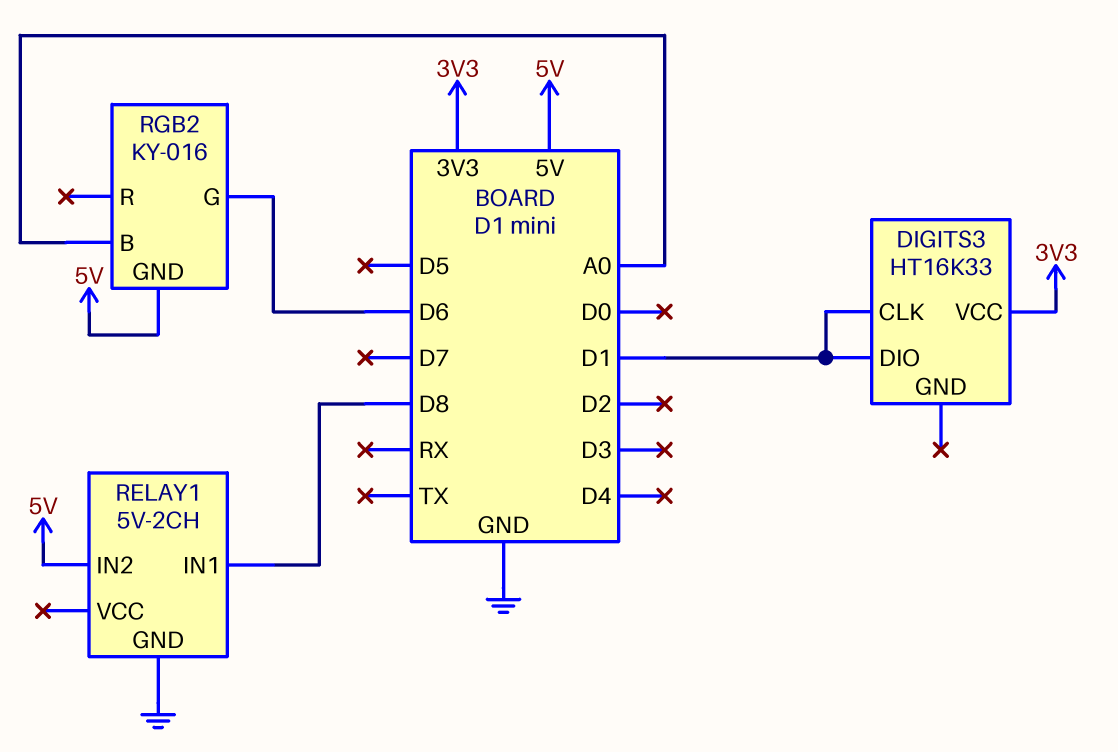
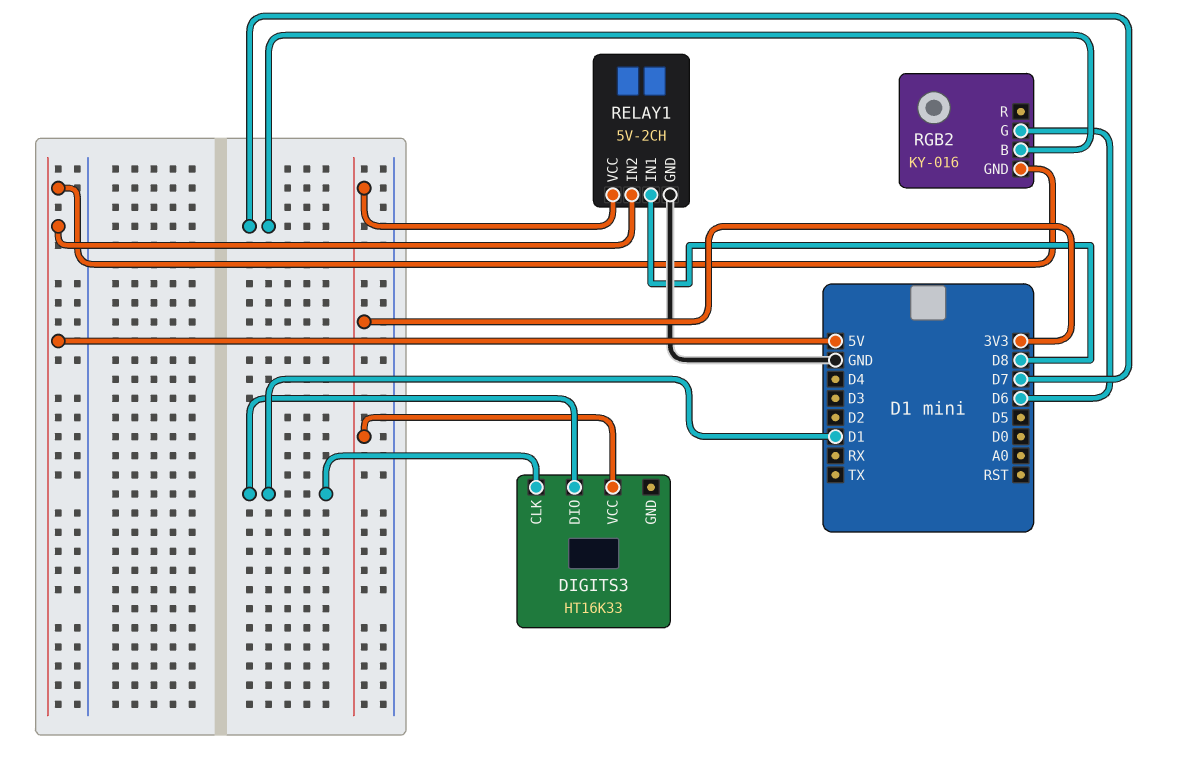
RELAY1 pin VCC: none -> 3V3
RGB2 pin B: A0 -> D7

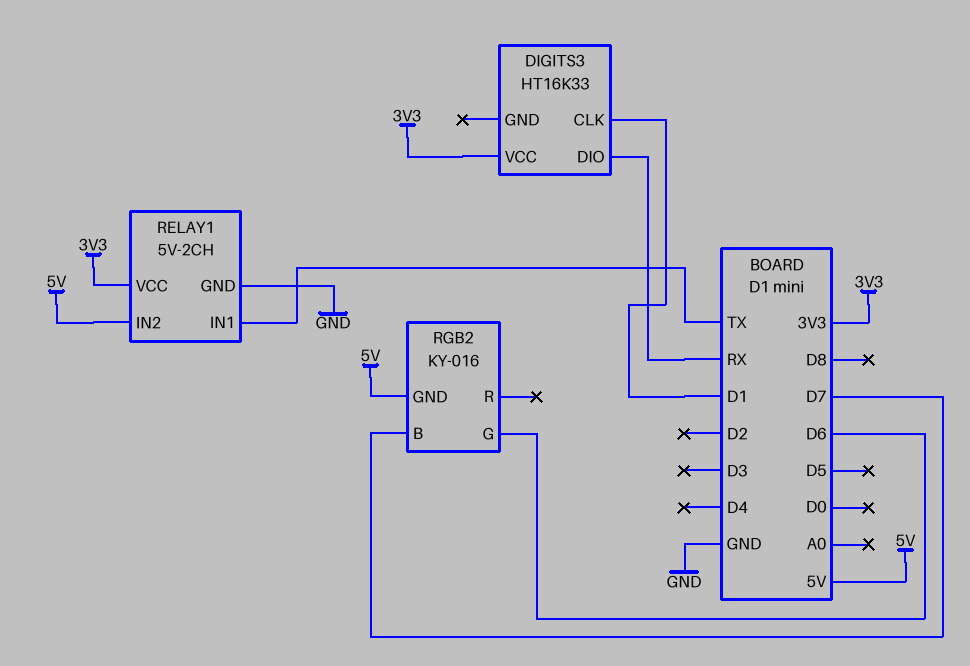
DIGITS3 pin DIO: D1 -> RX
RELAY1 pin IN1: D8 -> TX

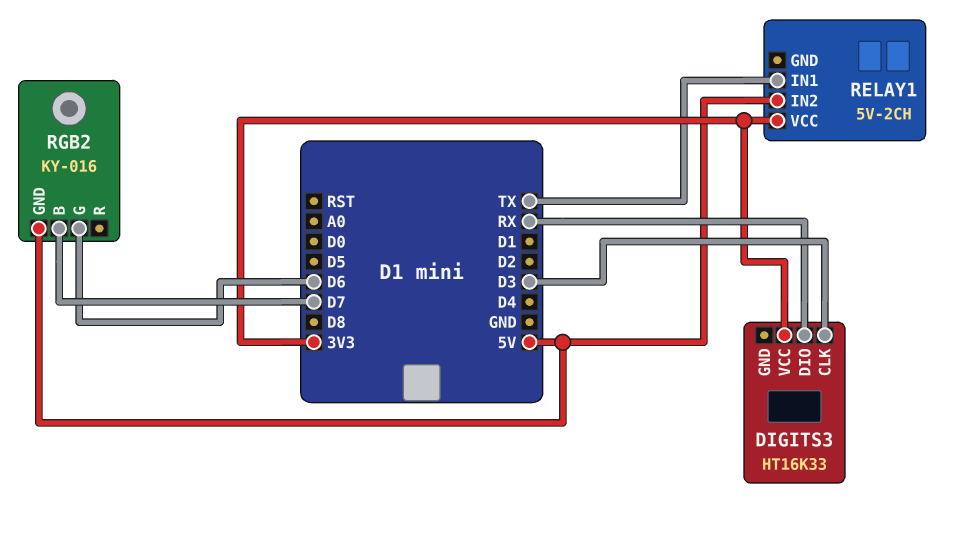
DIGITS3 pin CLK: D1 -> D3
RELAY1 pin GND: GND -> none

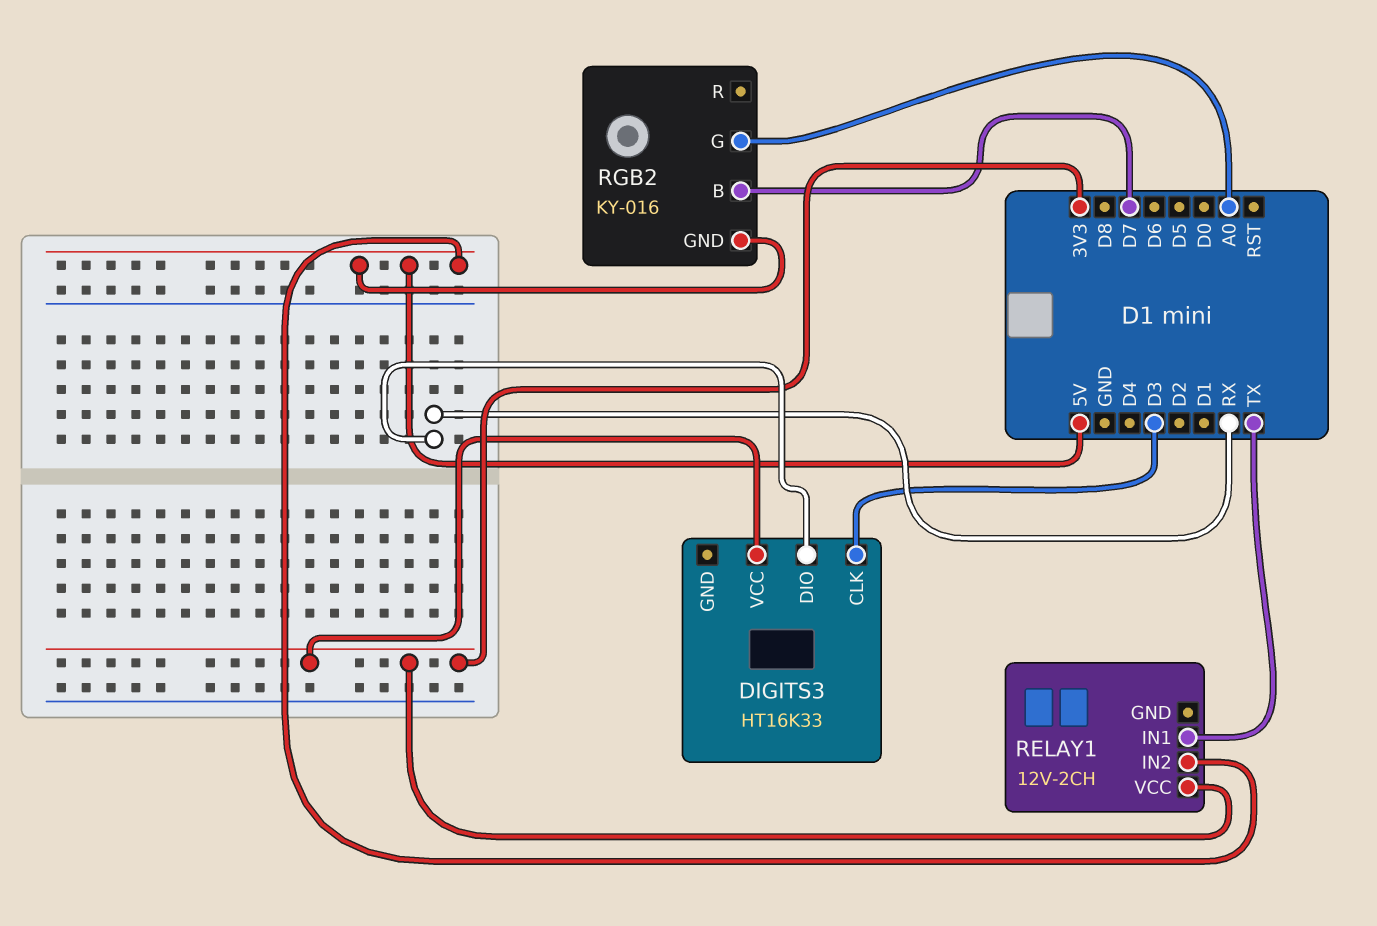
RELAY1: 5V-2CH -> 12V-2CH
RGB2 pin G: D6 -> A0

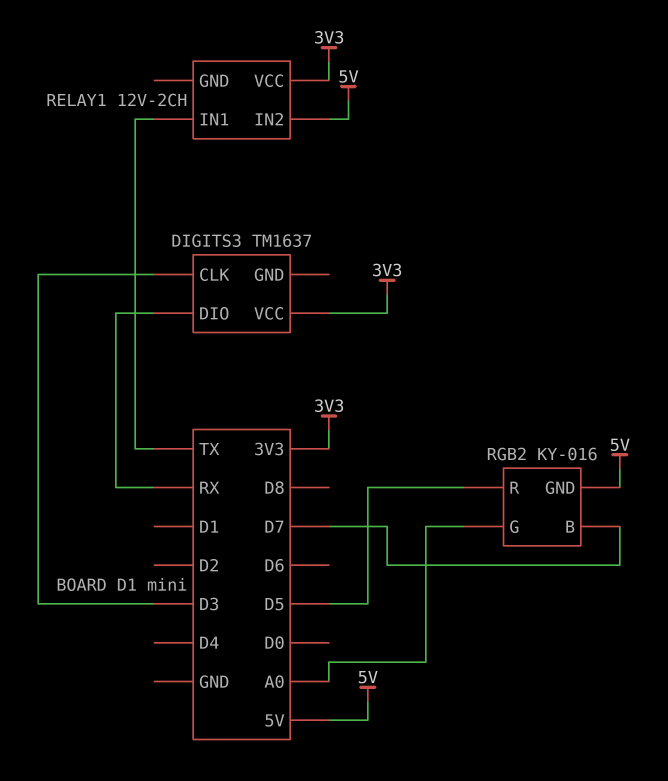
DIGITS3: HT16K33 -> TM1637
RGB2 pin R: none -> D5

